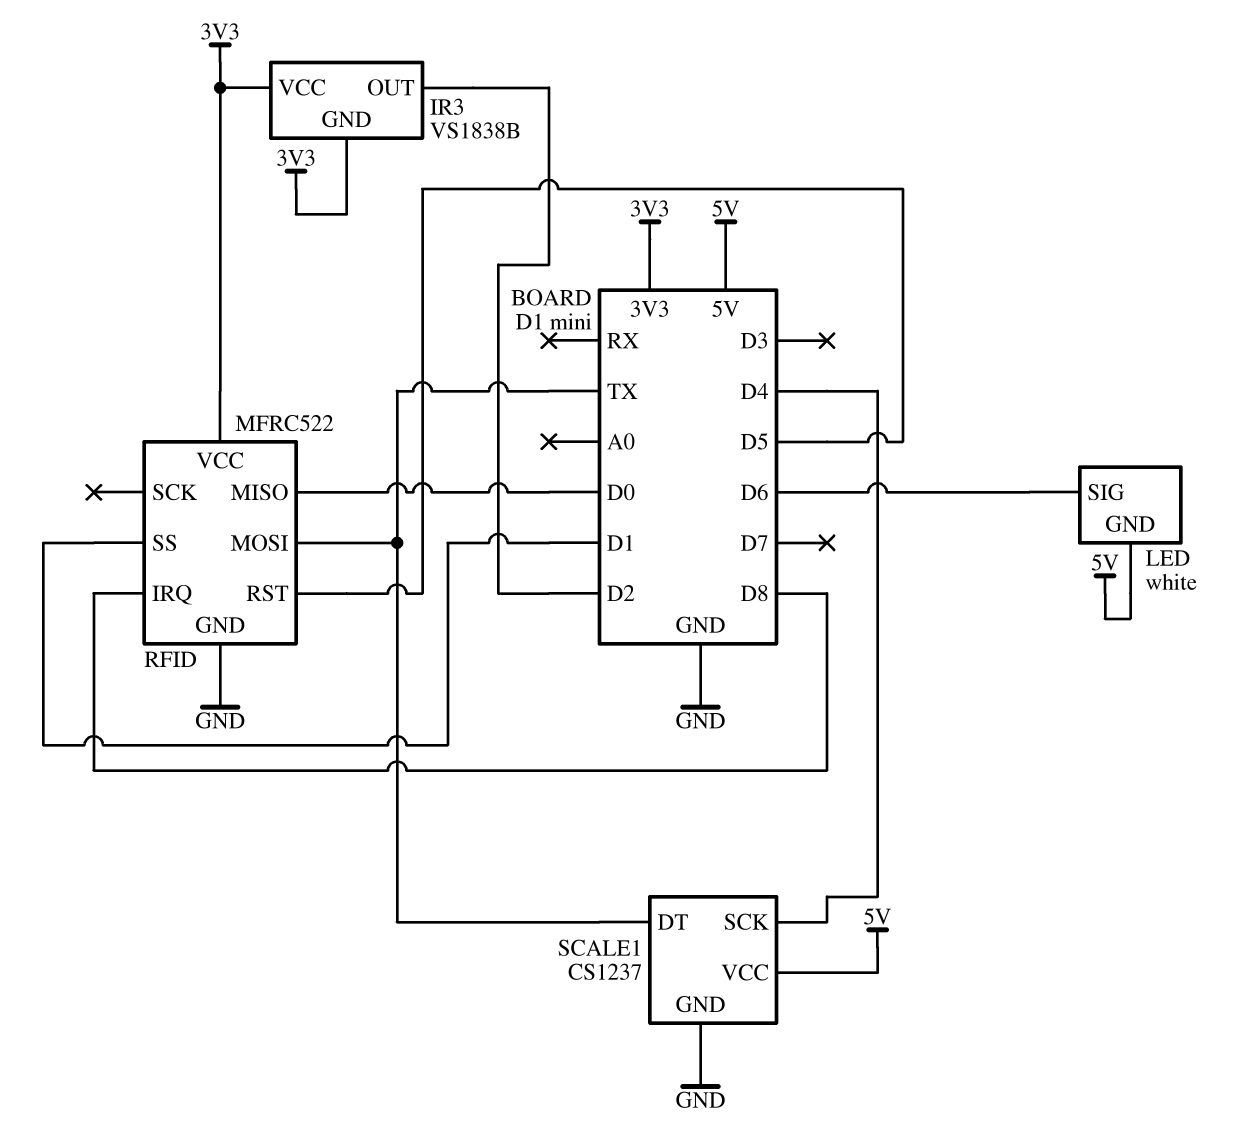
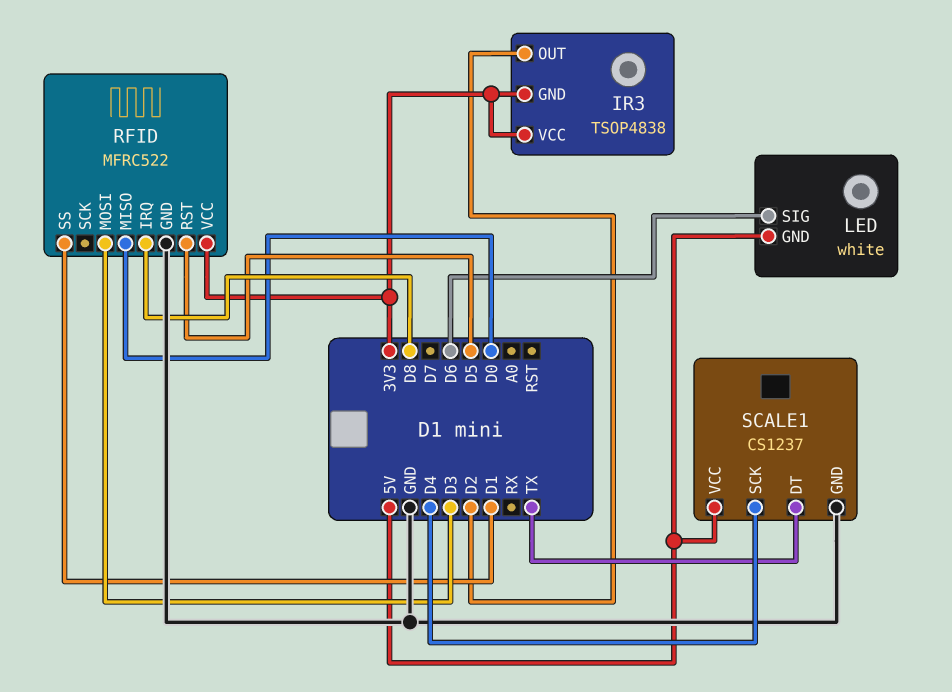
IR3: VS1838B -> TSOP4838
RFID pin MOSI: TX -> D3

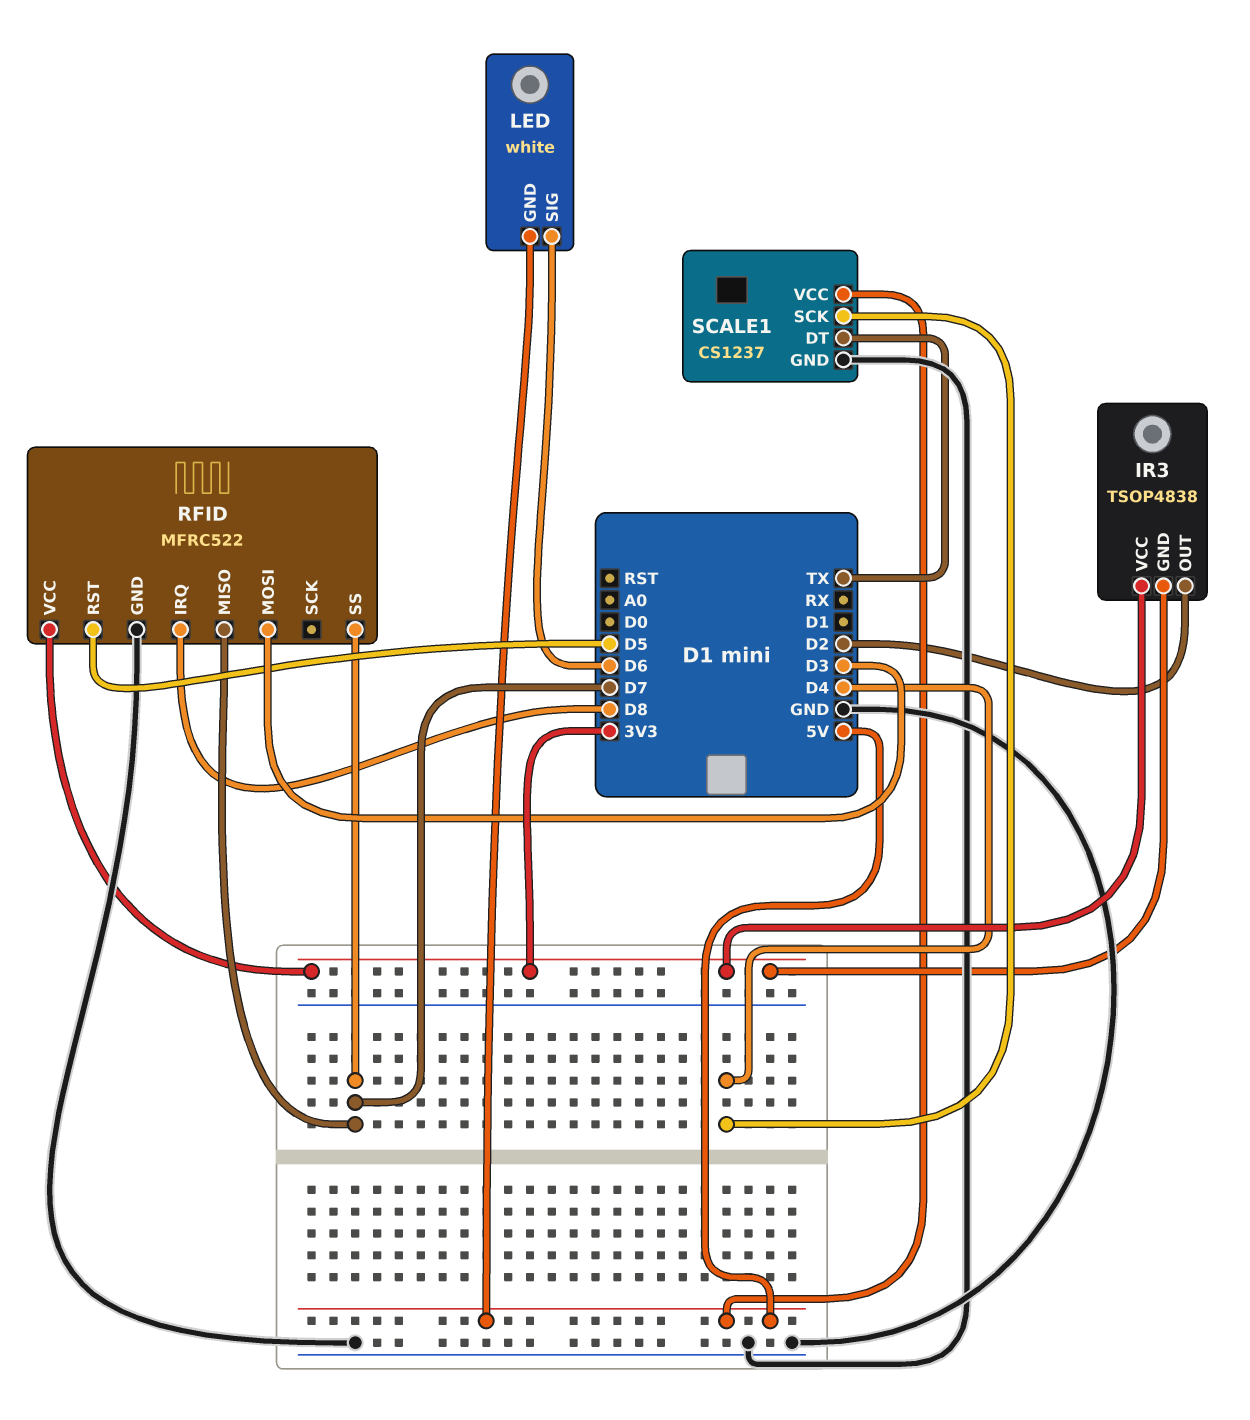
RFID pin MISO: D0 -> D7
RFID pin SS: D1 -> D7

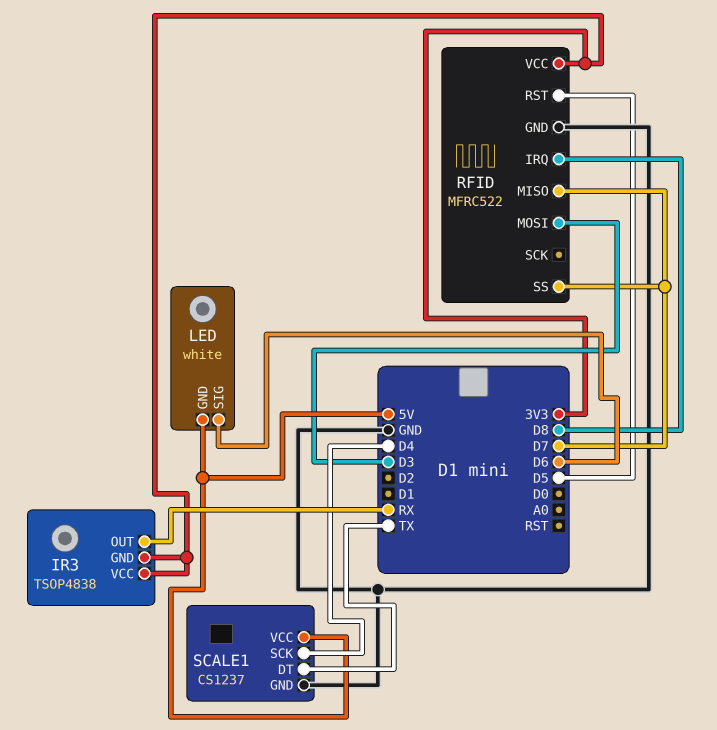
IR3 pin OUT: D2 -> RX

